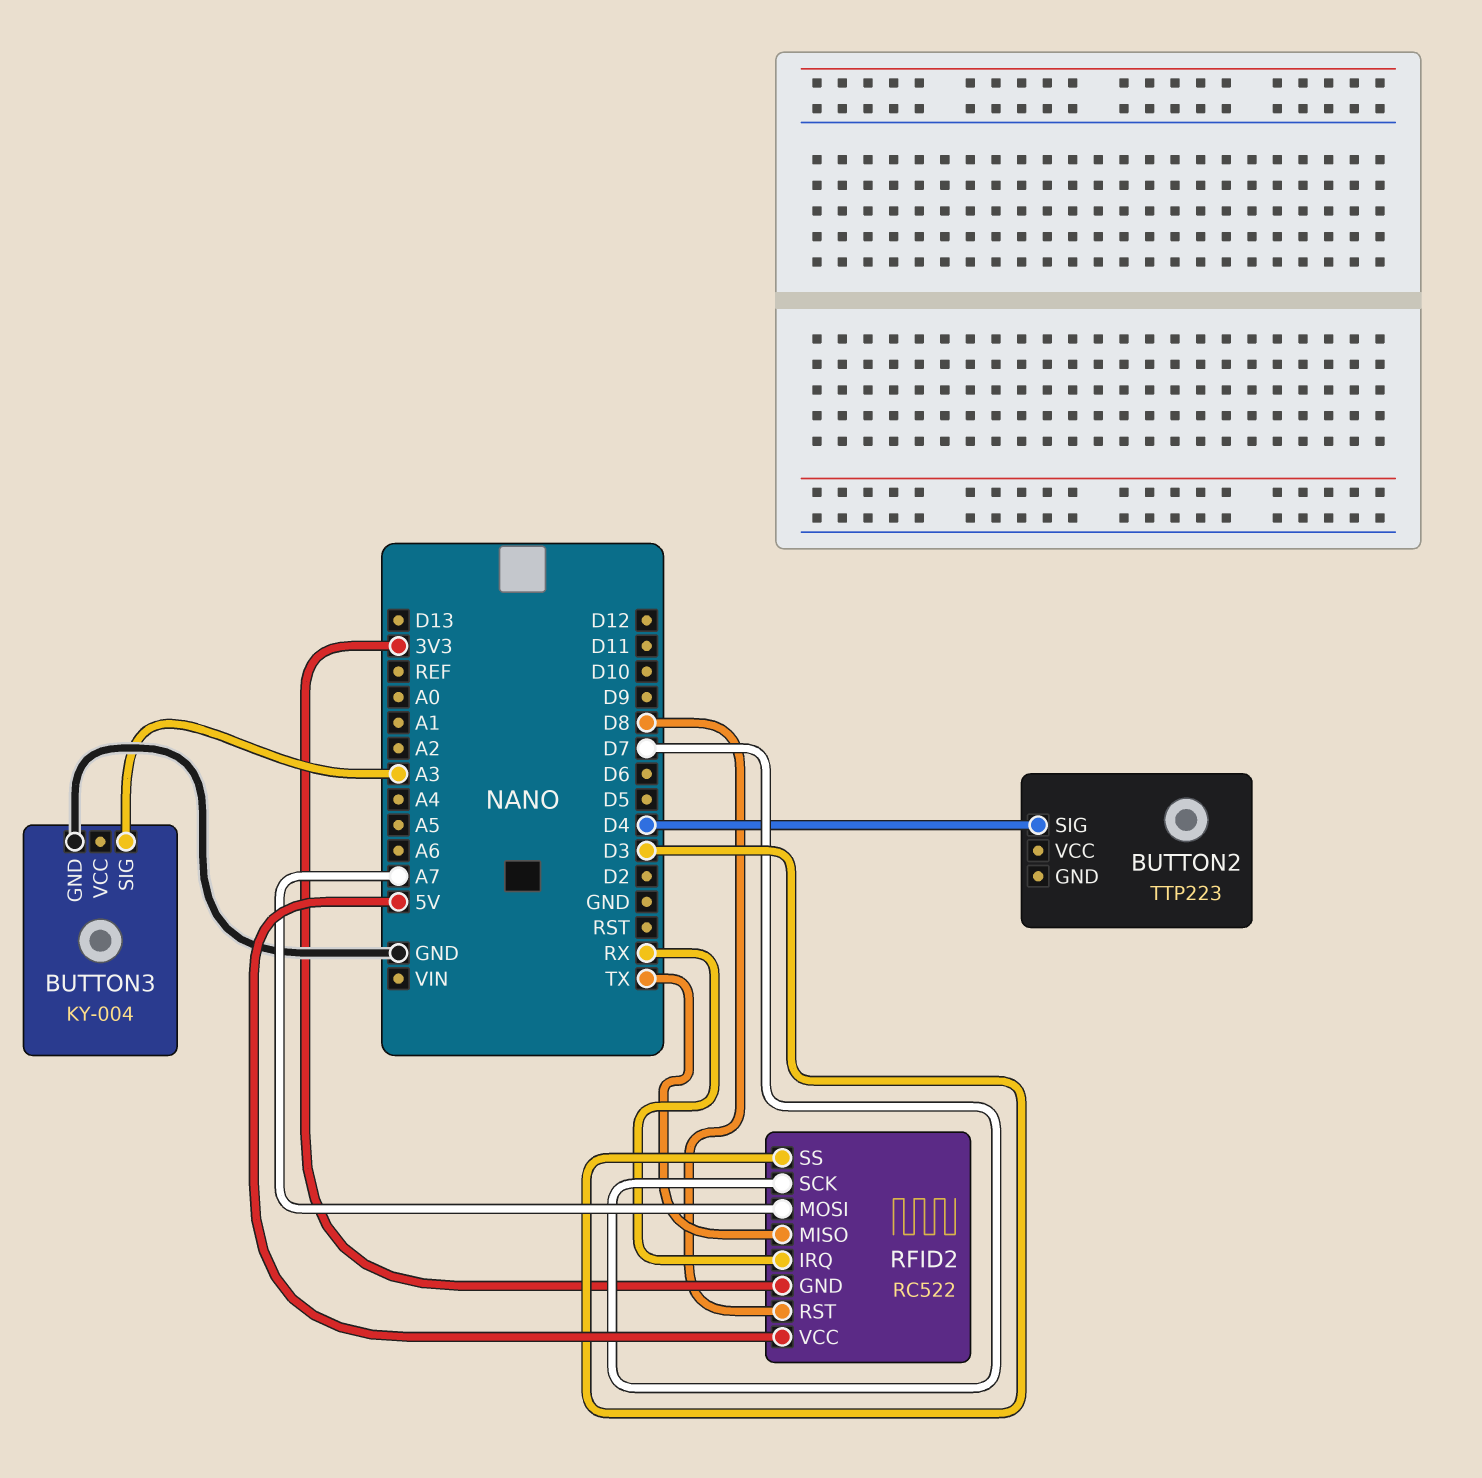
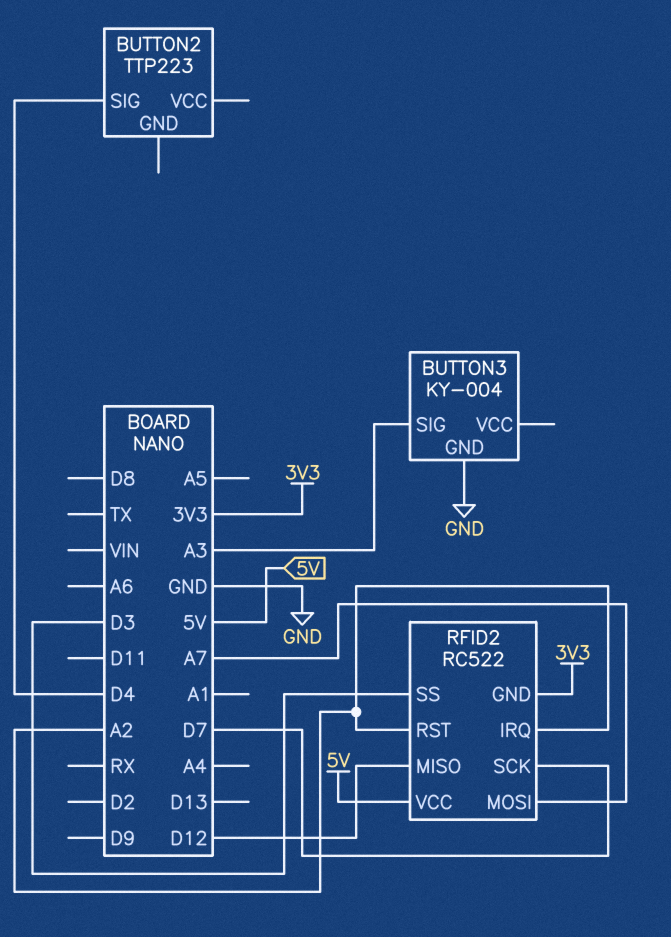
RFID2 pin IRQ: RX -> A2
RFID2 pin MISO: TX -> D12
RFID2 pin RST: D8 -> A2

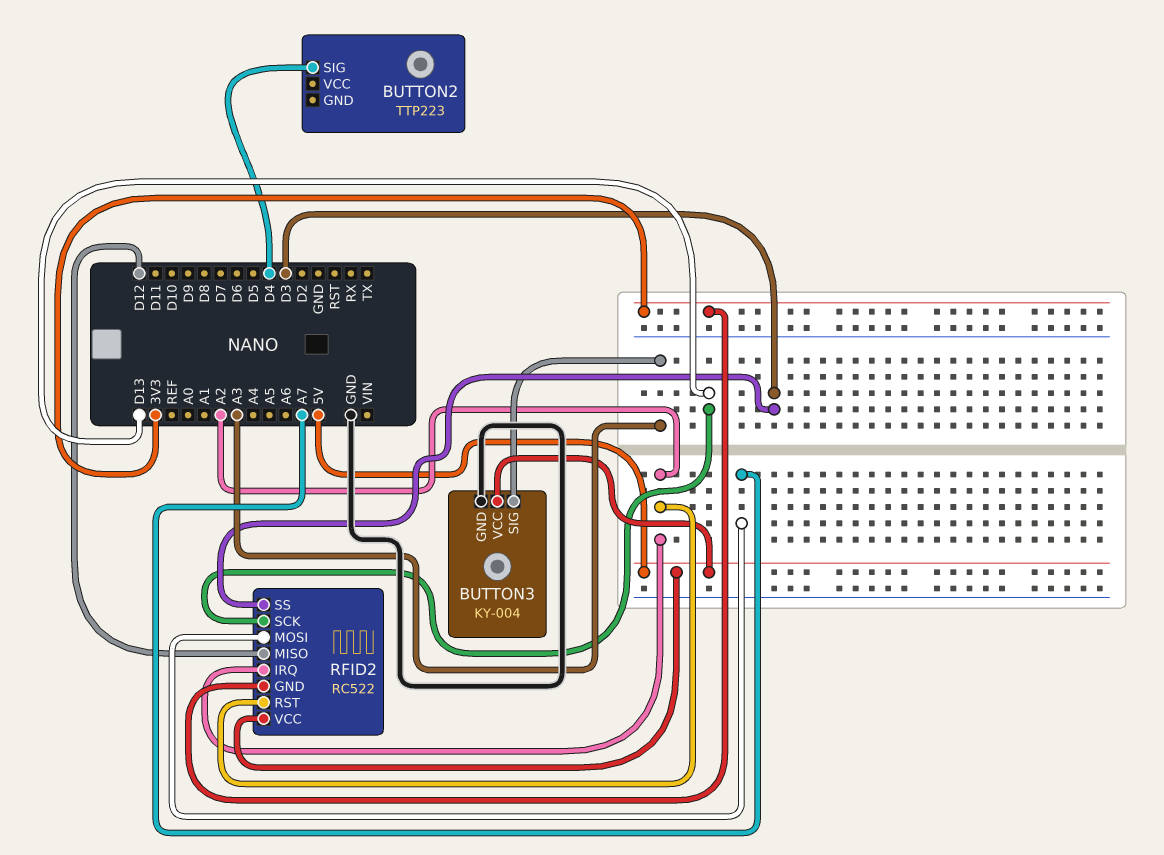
BUTTON3 pin VCC: none -> 5V
RFID2 pin SCK: D7 -> D13

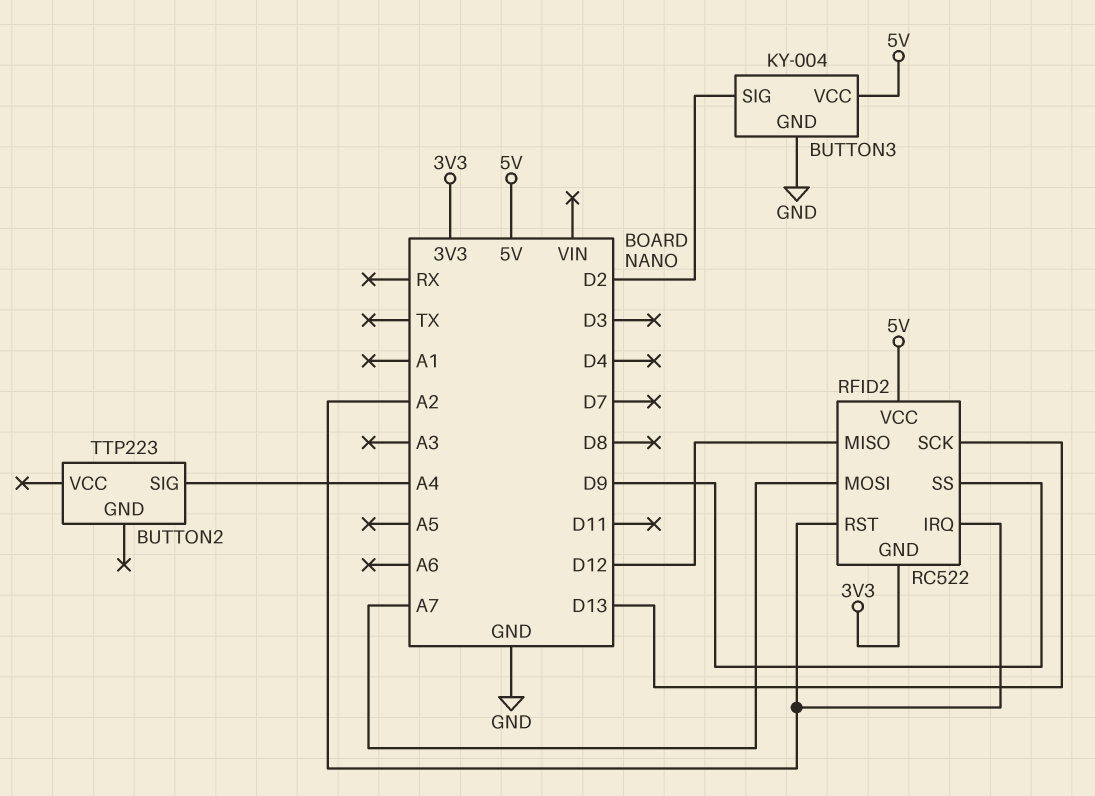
BUTTON2 pin SIG: D4 -> A4
BUTTON3 pin SIG: A3 -> D2
RFID2 pin SS: D3 -> D9

